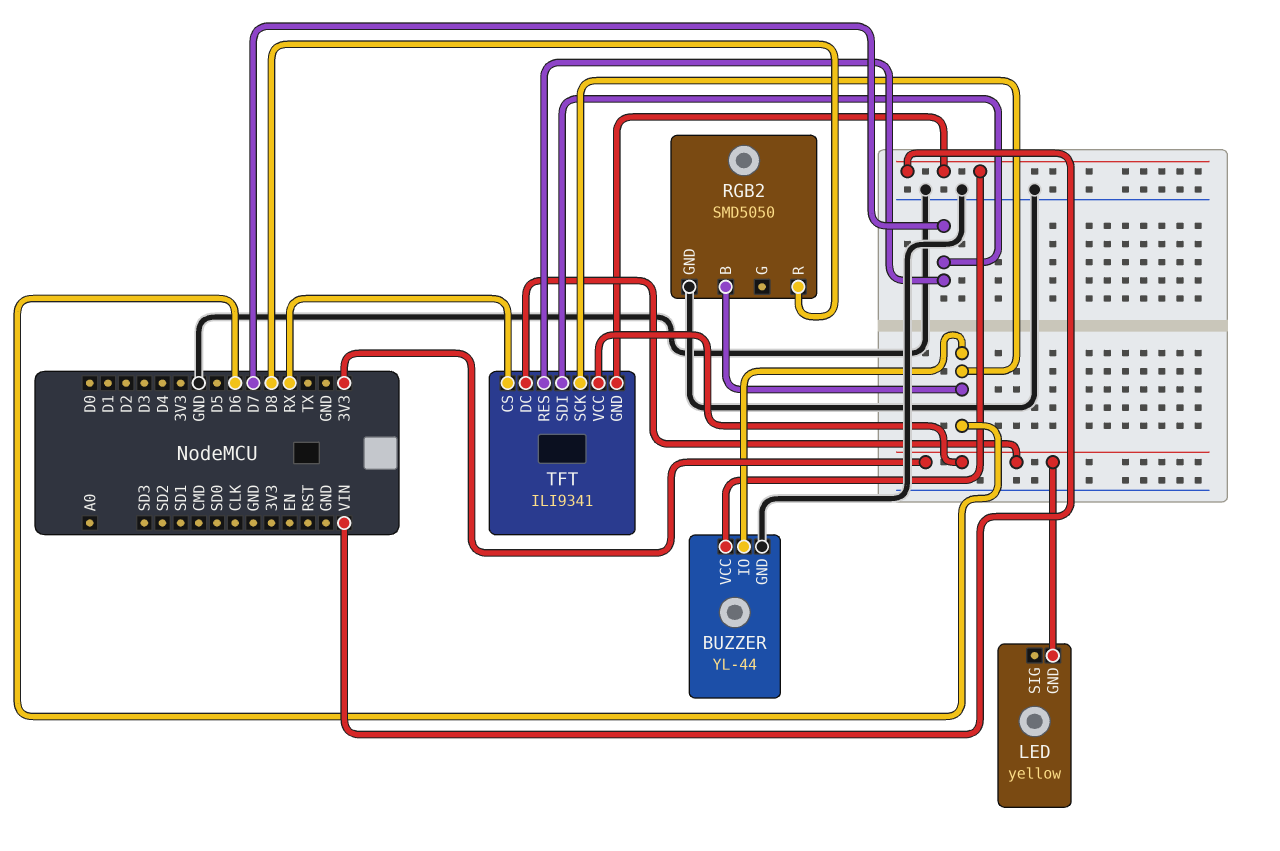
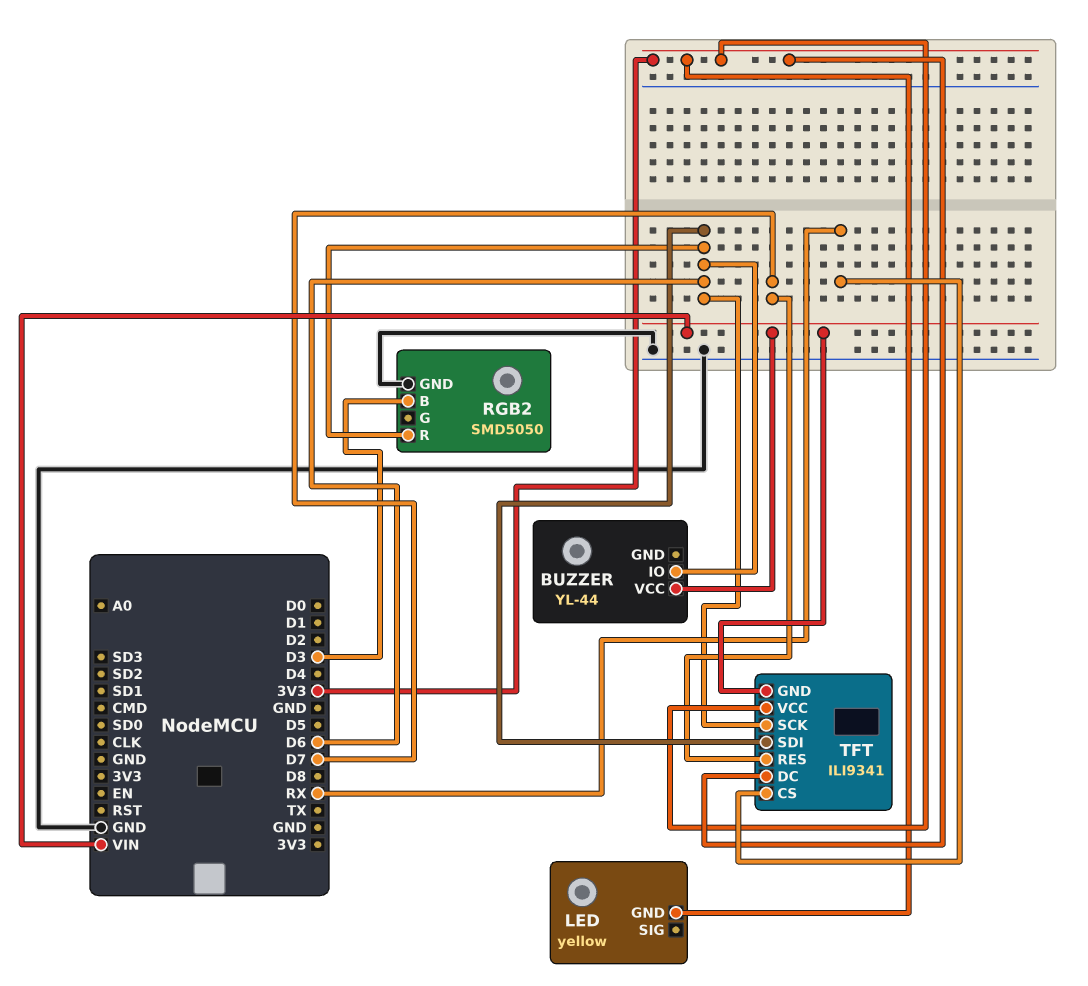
BUZZER pin GND: GND -> none
RGB2 pin B: D6 -> D3
RGB2 pin R: D8 -> D6
TFT pin SDI: D7 -> D6

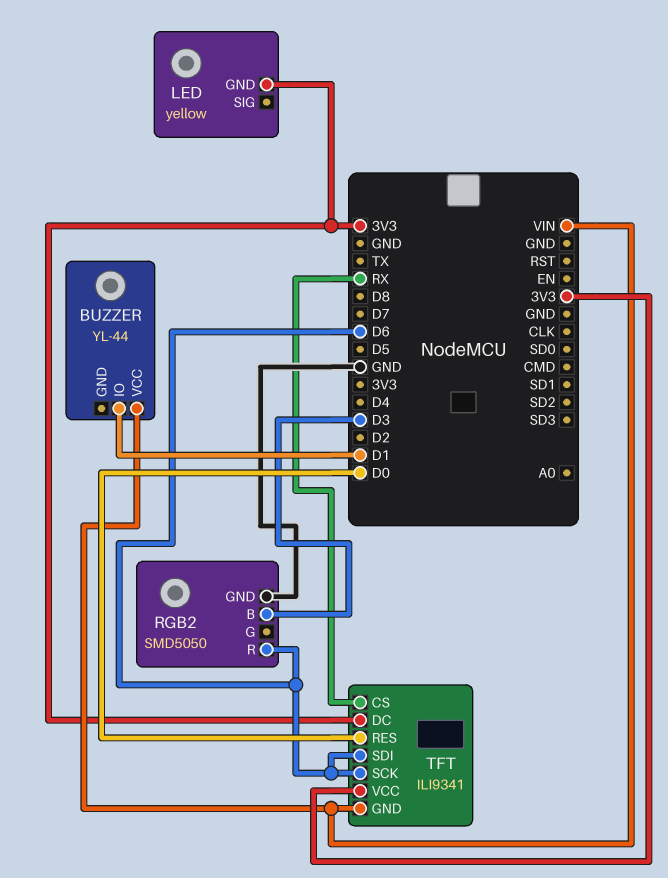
BUZZER pin IO: D6 -> D1
TFT pin RES: D7 -> D0

